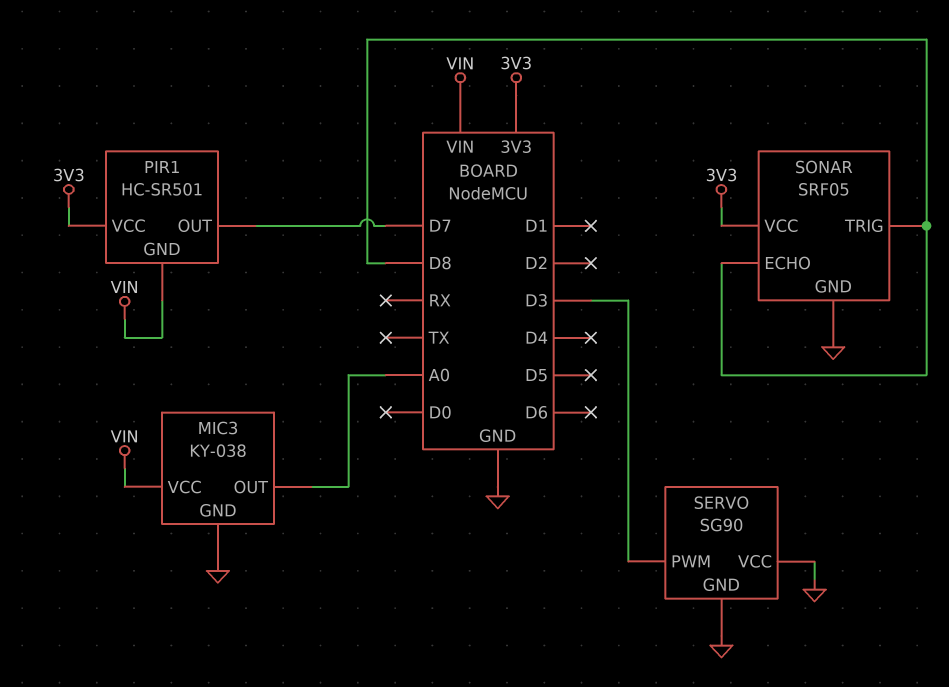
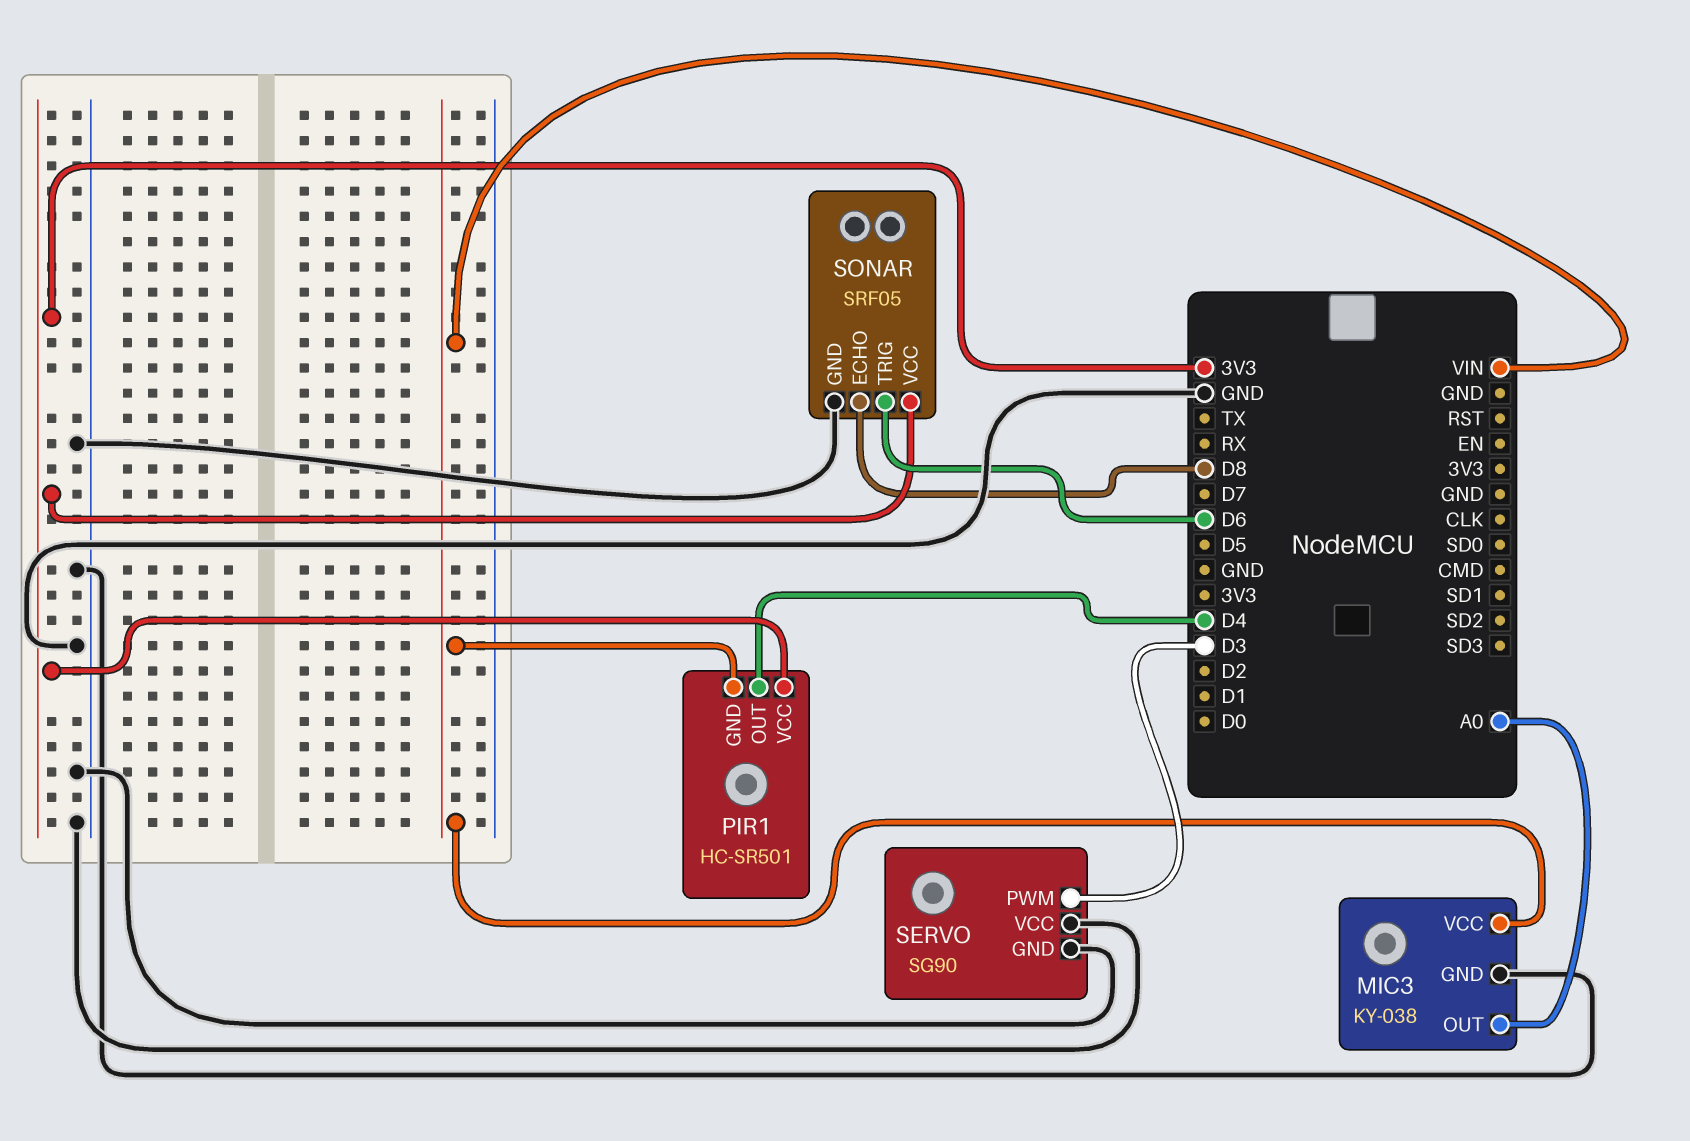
PIR1 pin OUT: D7 -> D4
SONAR pin TRIG: D8 -> D6

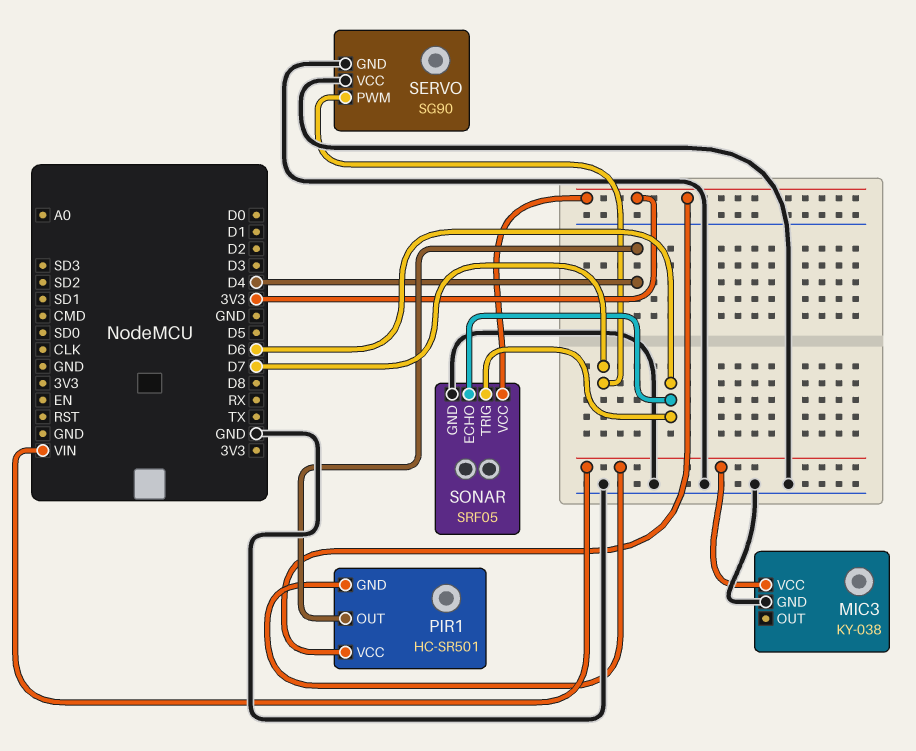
MIC3 pin OUT: A0 -> none
SERVO pin PWM: D3 -> D7
SONAR pin ECHO: D8 -> D6

